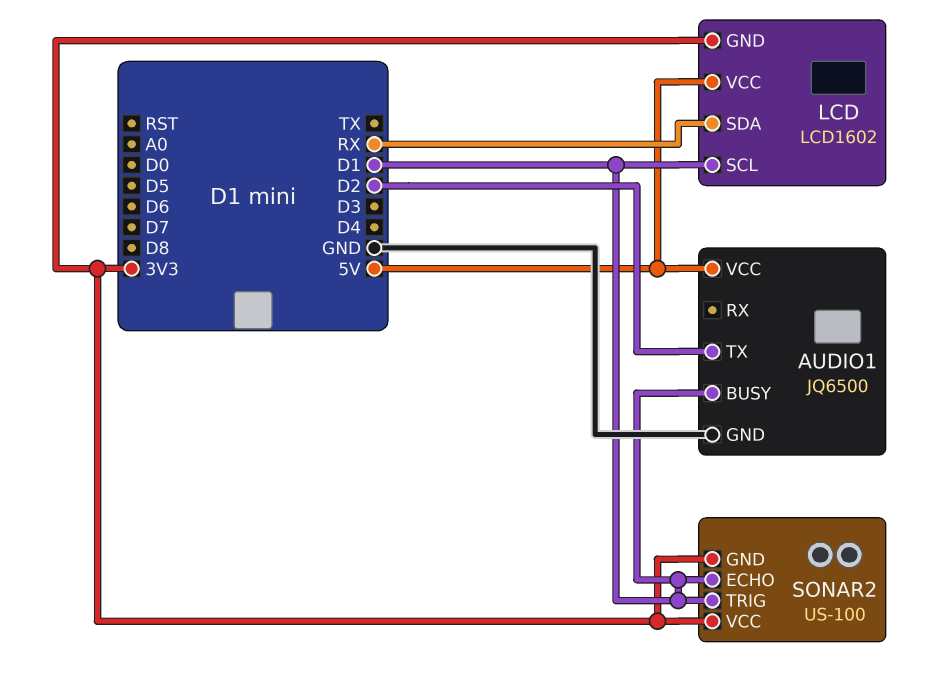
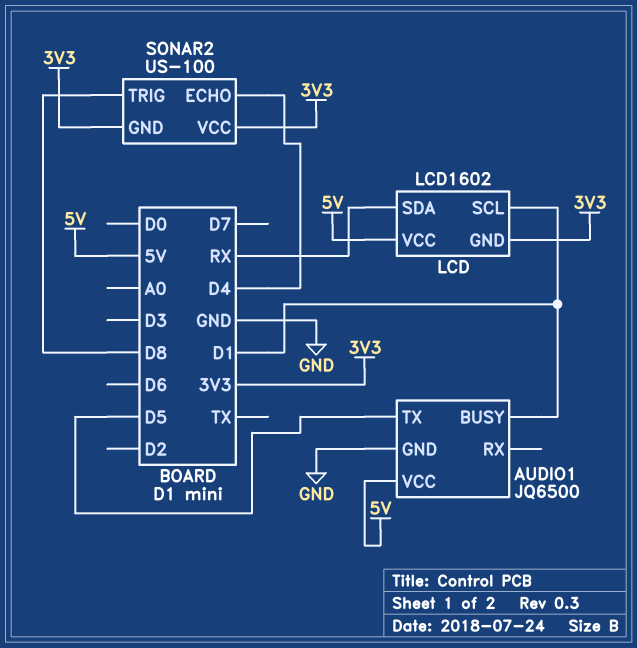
AUDIO1 pin TX: D2 -> D5
SONAR2 pin ECHO: D1 -> D4
SONAR2 pin TRIG: D1 -> D8

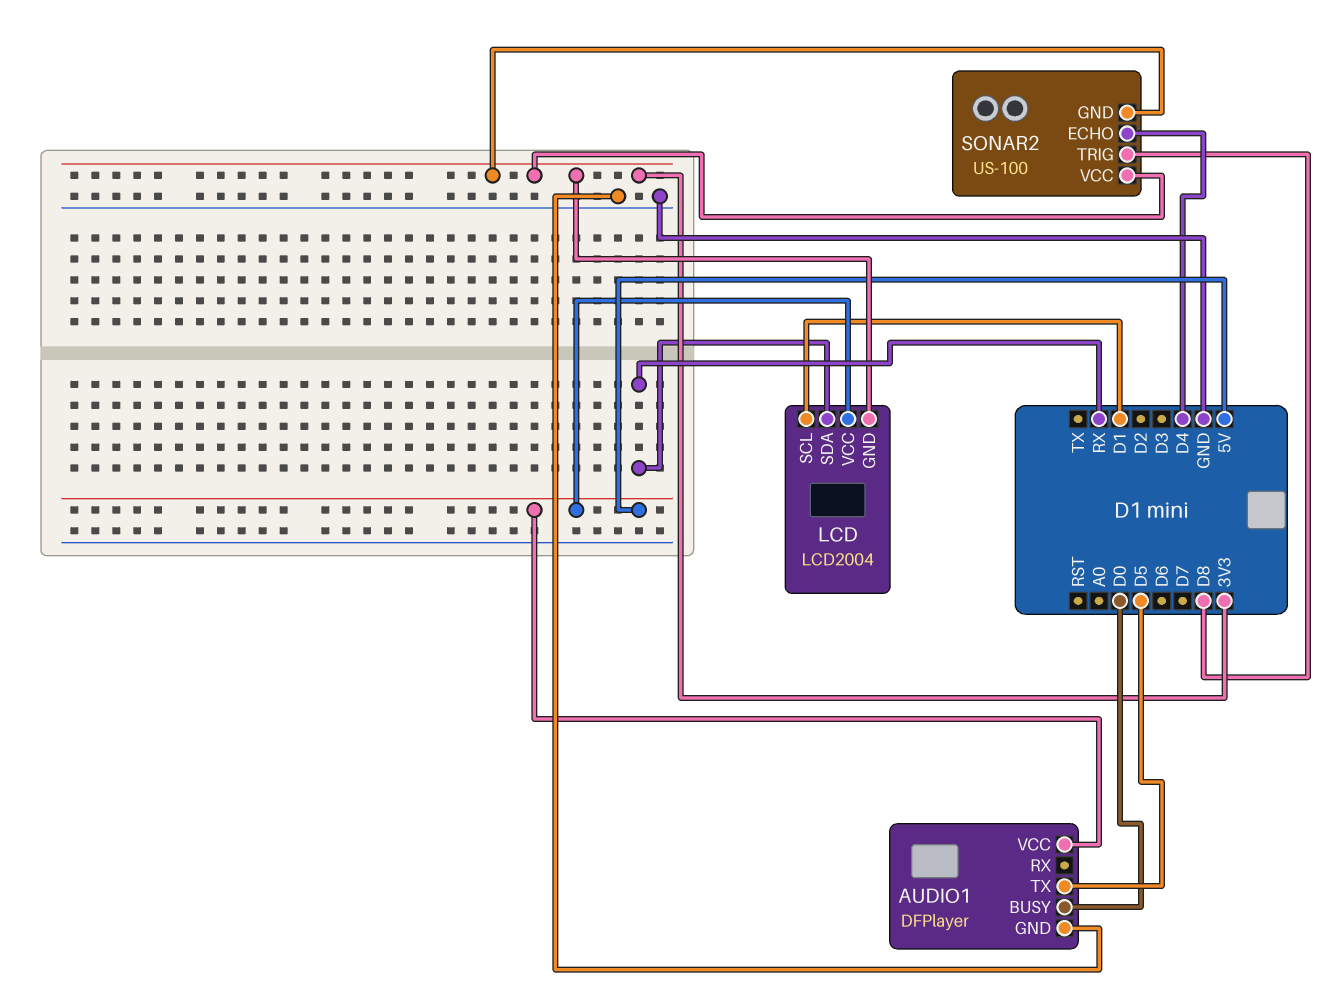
AUDIO1: JQ6500 -> DFPlayer
AUDIO1 pin BUSY: D1 -> D0
LCD: LCD1602 -> LCD2004

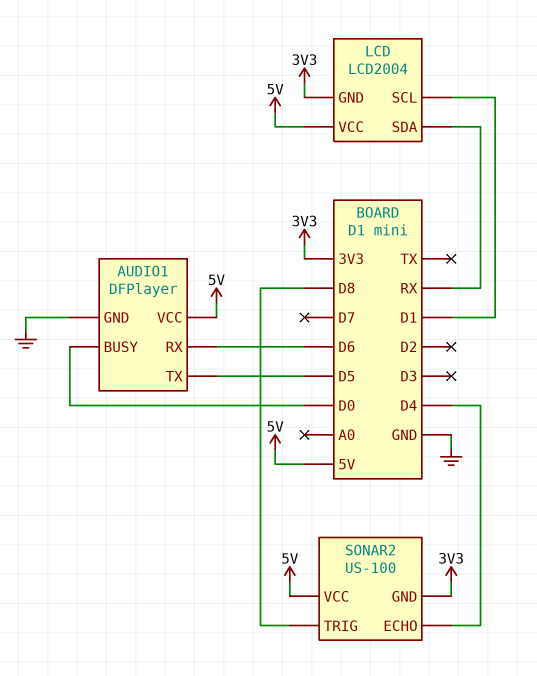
AUDIO1 pin RX: none -> D6
SONAR2 pin VCC: 3V3 -> 5V

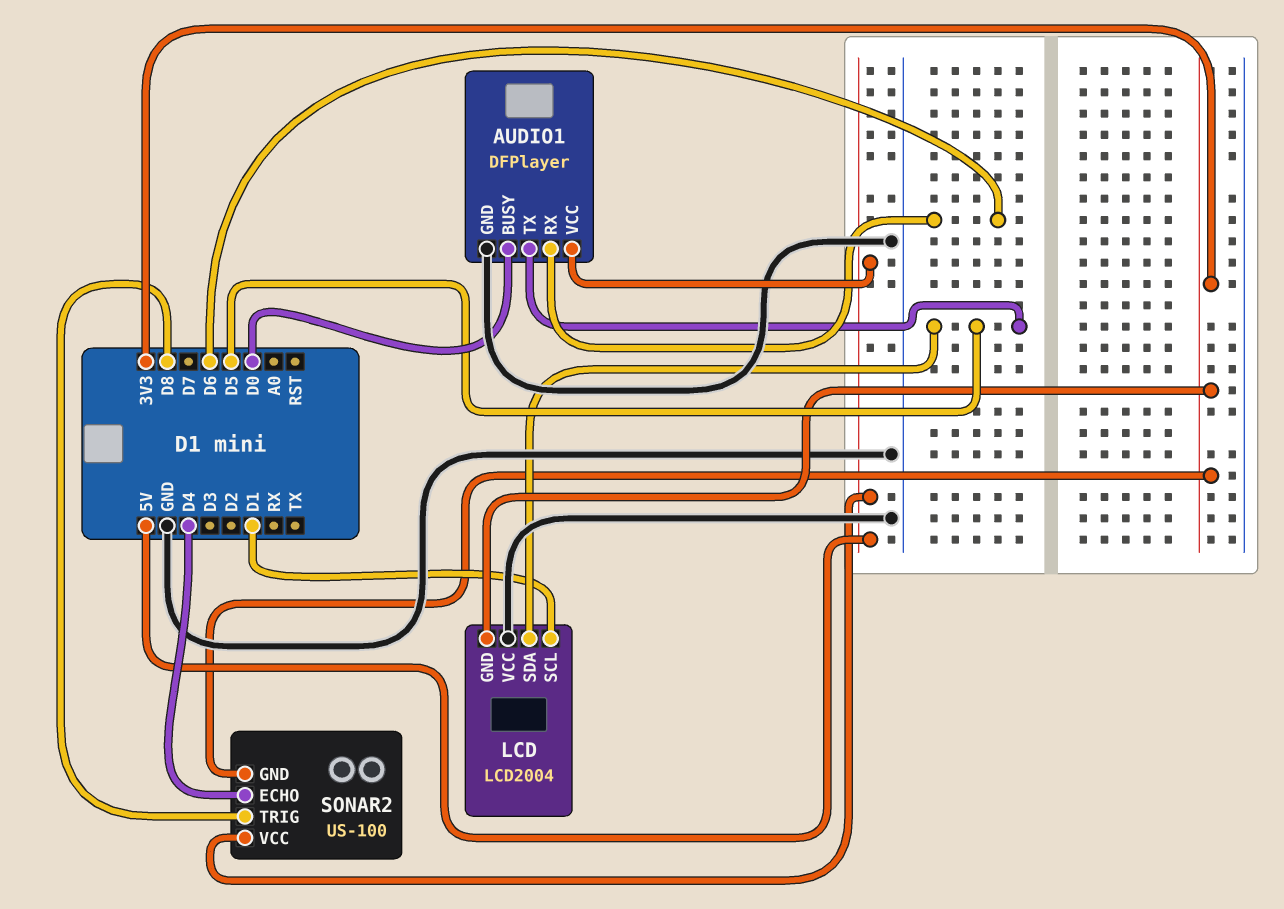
LCD pin SDA: RX -> D5
LCD pin VCC: 5V -> GND

